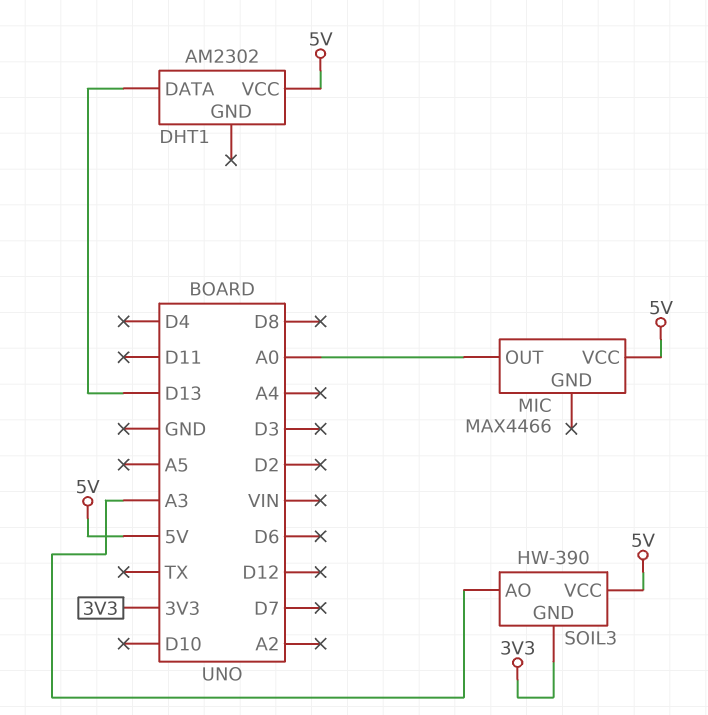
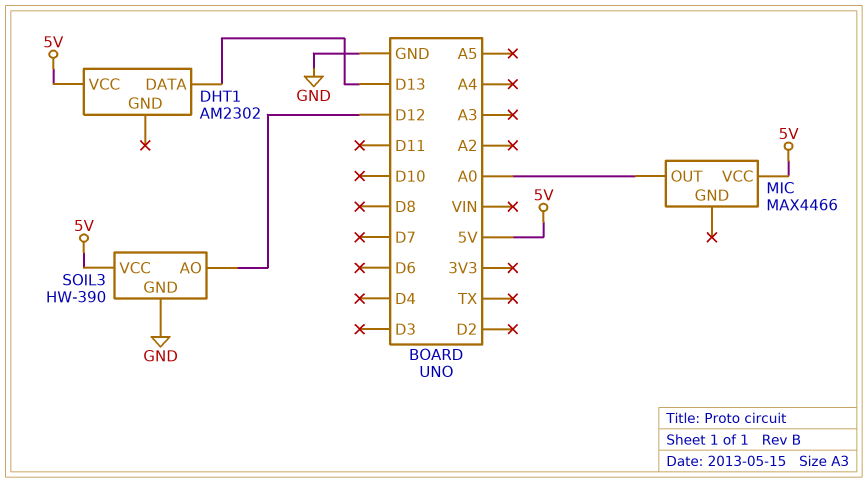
SOIL3 pin AO: A3 -> D12
SOIL3 pin GND: 3V3 -> GND

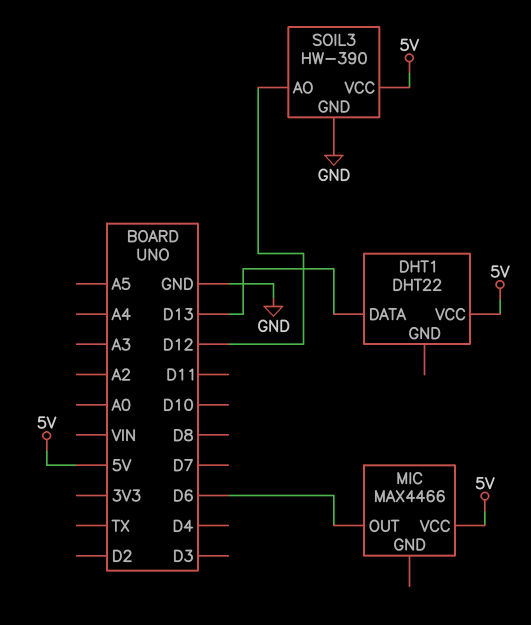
DHT1: AM2302 -> DHT22
MIC pin OUT: A0 -> D6

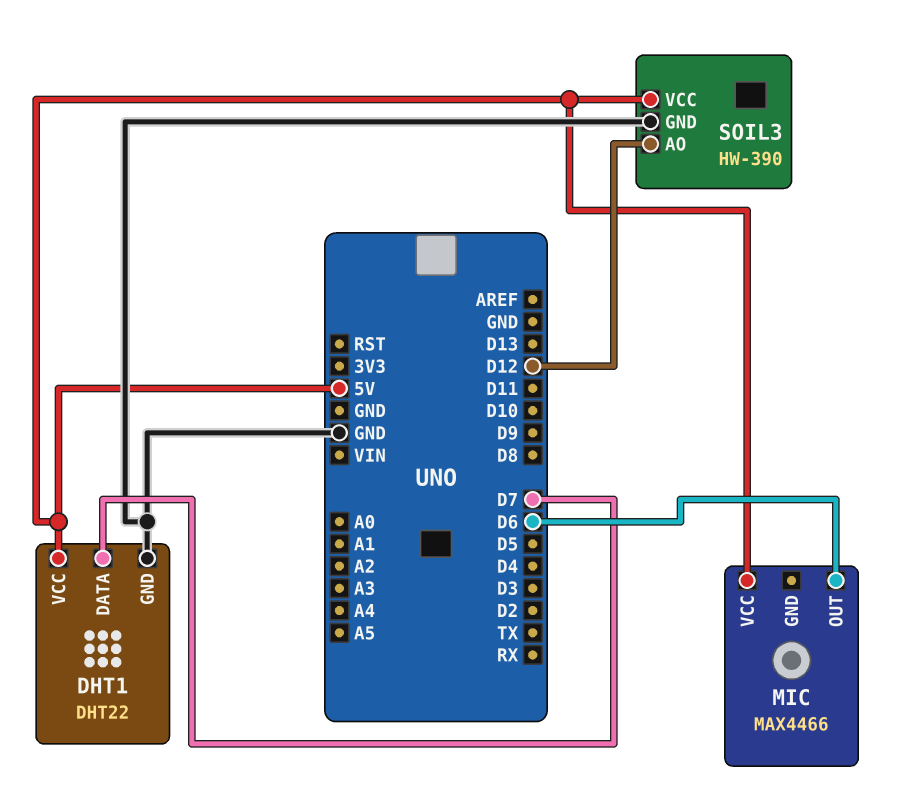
DHT1 pin DATA: D13 -> D7
DHT1 pin GND: none -> GND

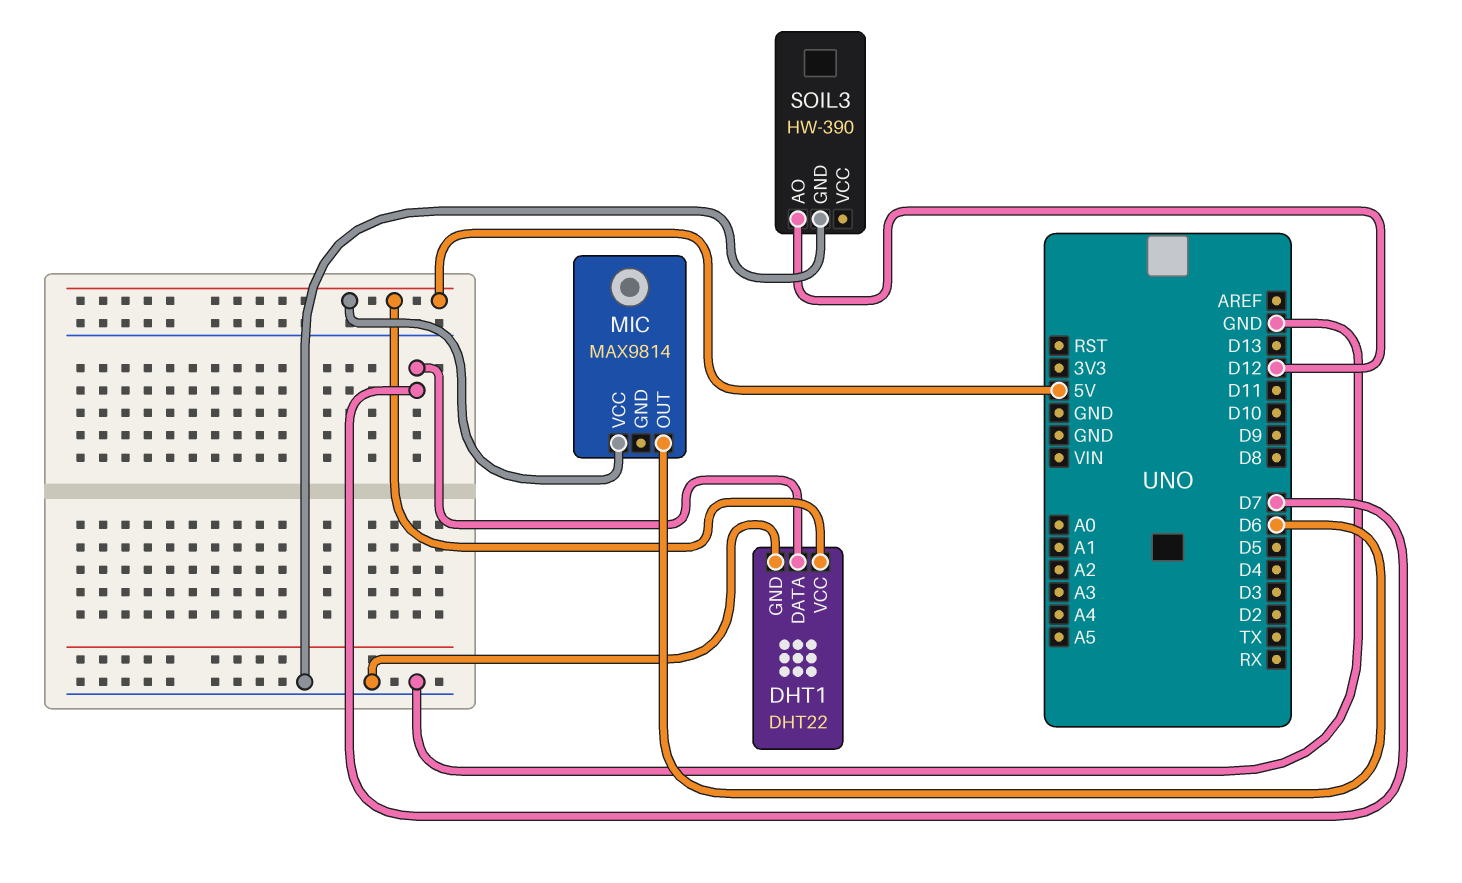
MIC: MAX4466 -> MAX9814
SOIL3 pin VCC: 5V -> none

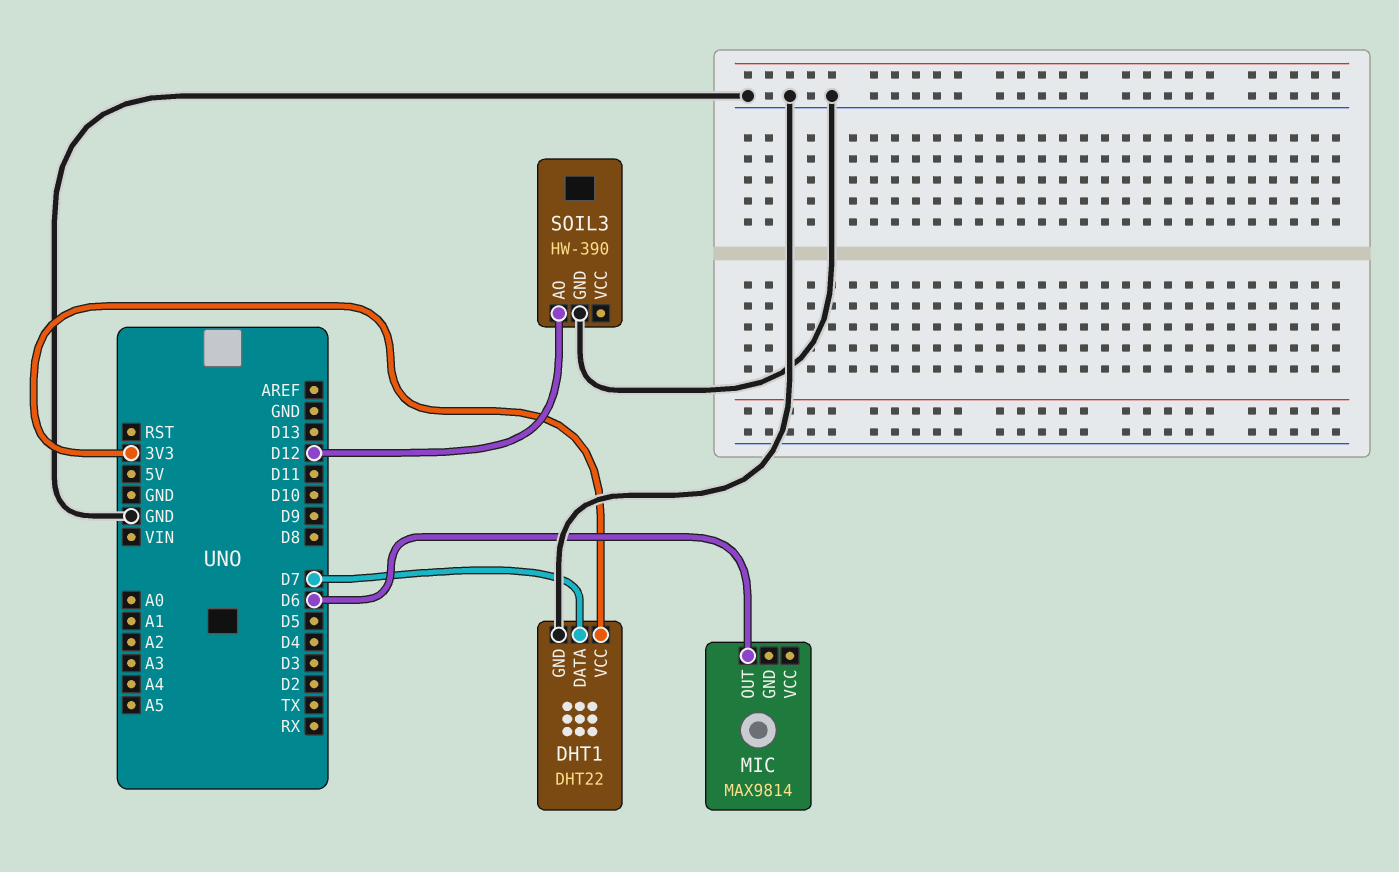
DHT1 pin VCC: 5V -> 3V3
MIC pin VCC: 5V -> none

